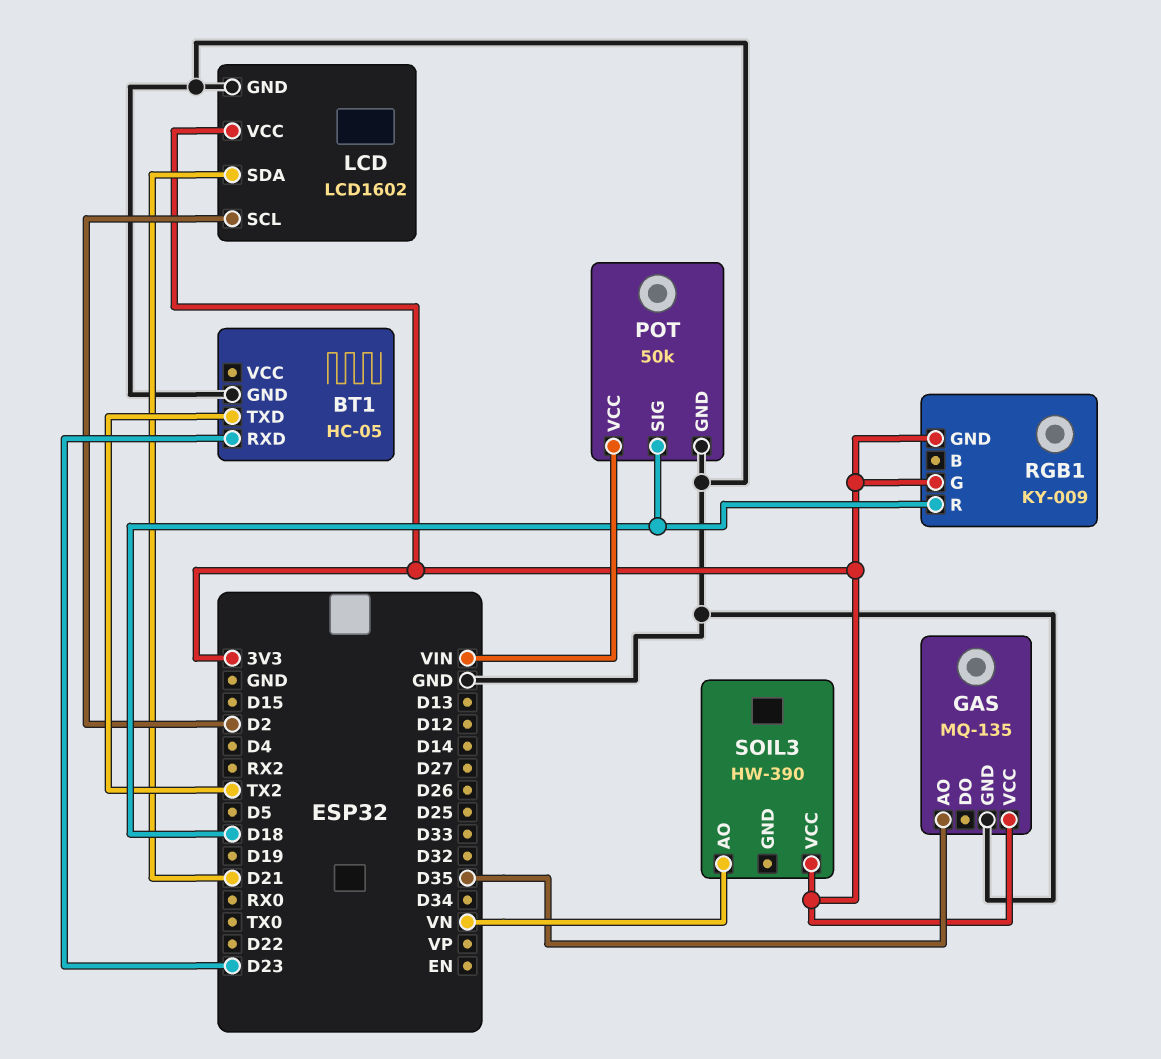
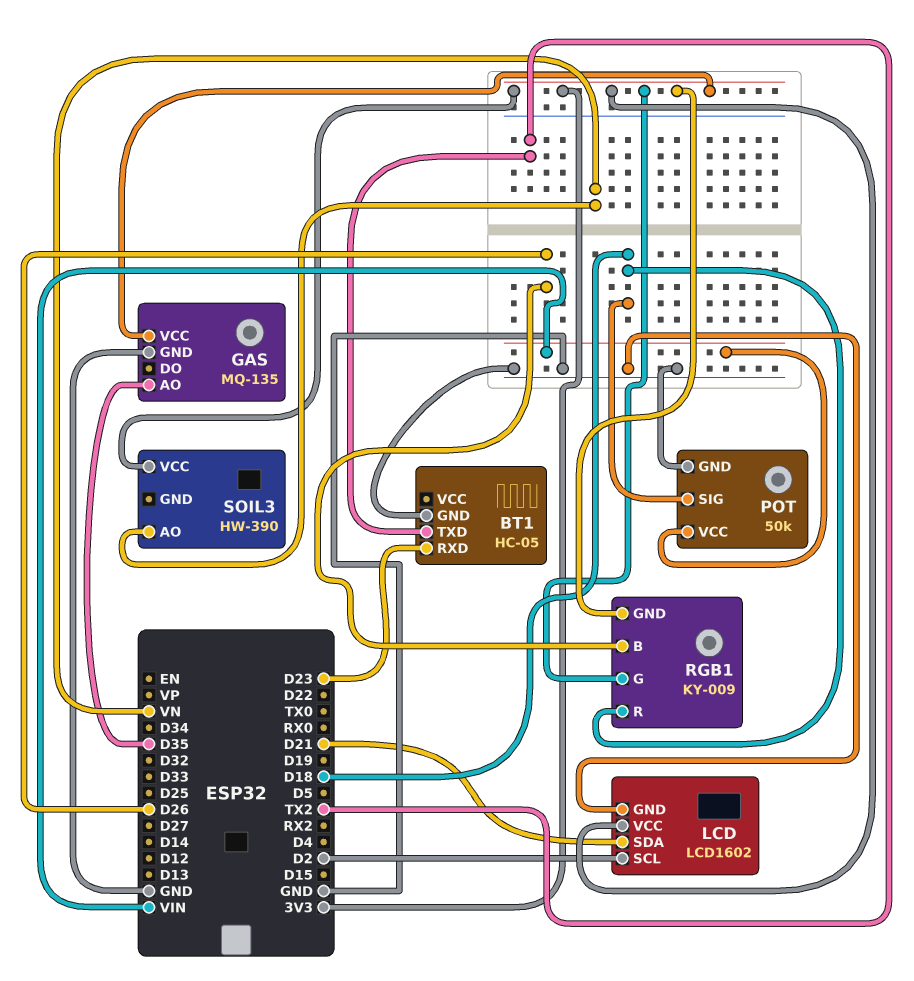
RGB1 pin B: none -> D26

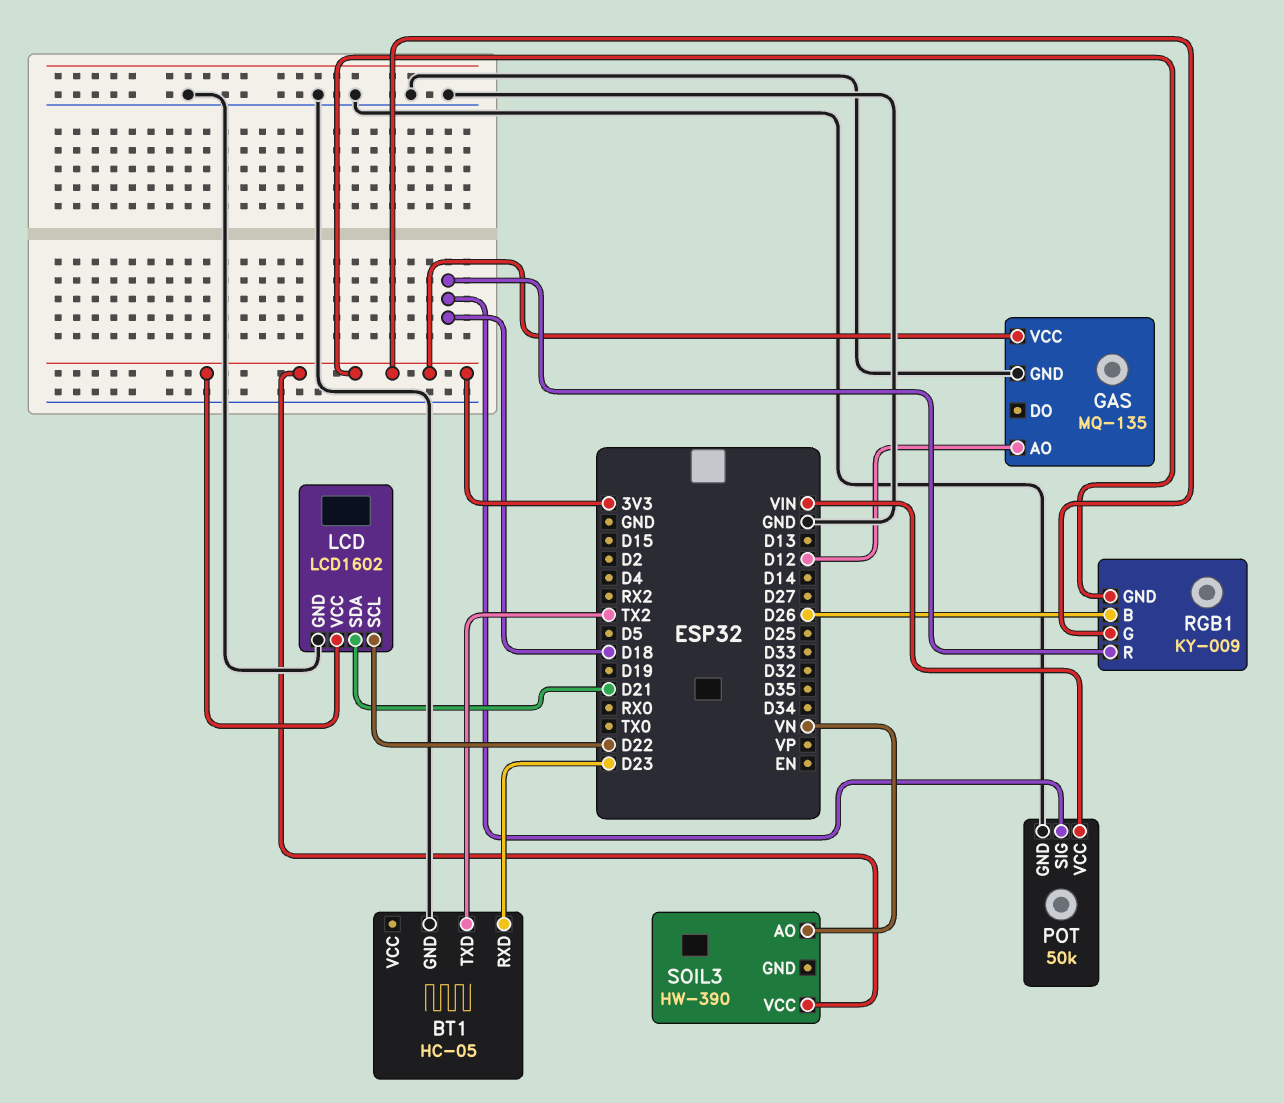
GAS pin AO: D35 -> D12
LCD pin SCL: D2 -> D22

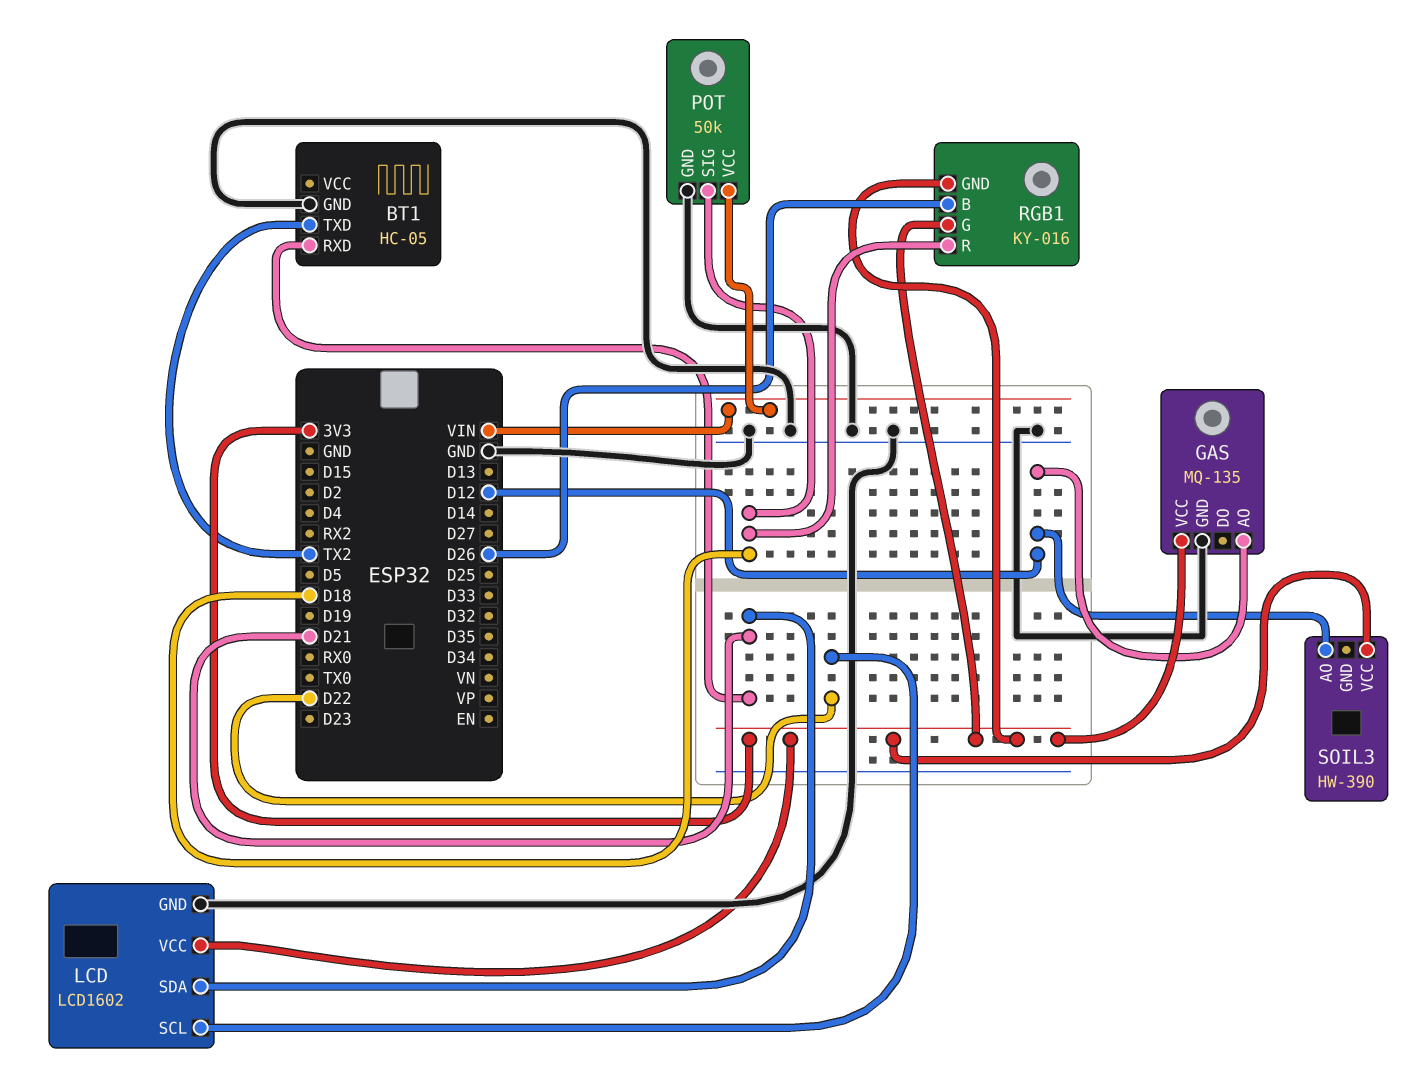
BT1 pin RXD: D23 -> D21
RGB1: KY-009 -> KY-016
SOIL3 pin AO: VN -> D12

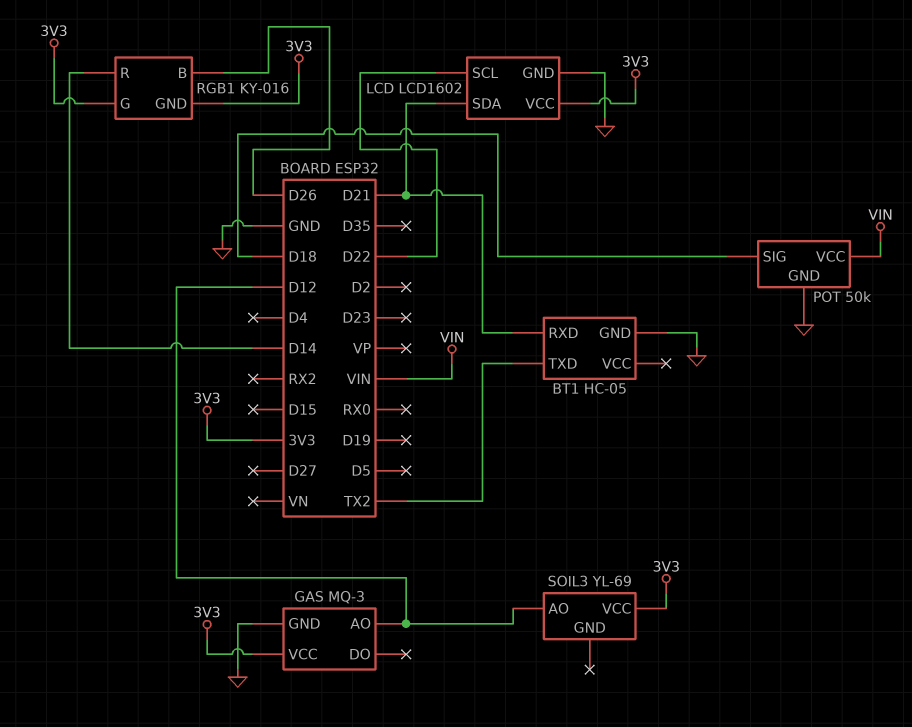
GAS: MQ-135 -> MQ-3
RGB1 pin R: D18 -> D14
SOIL3: HW-390 -> YL-69

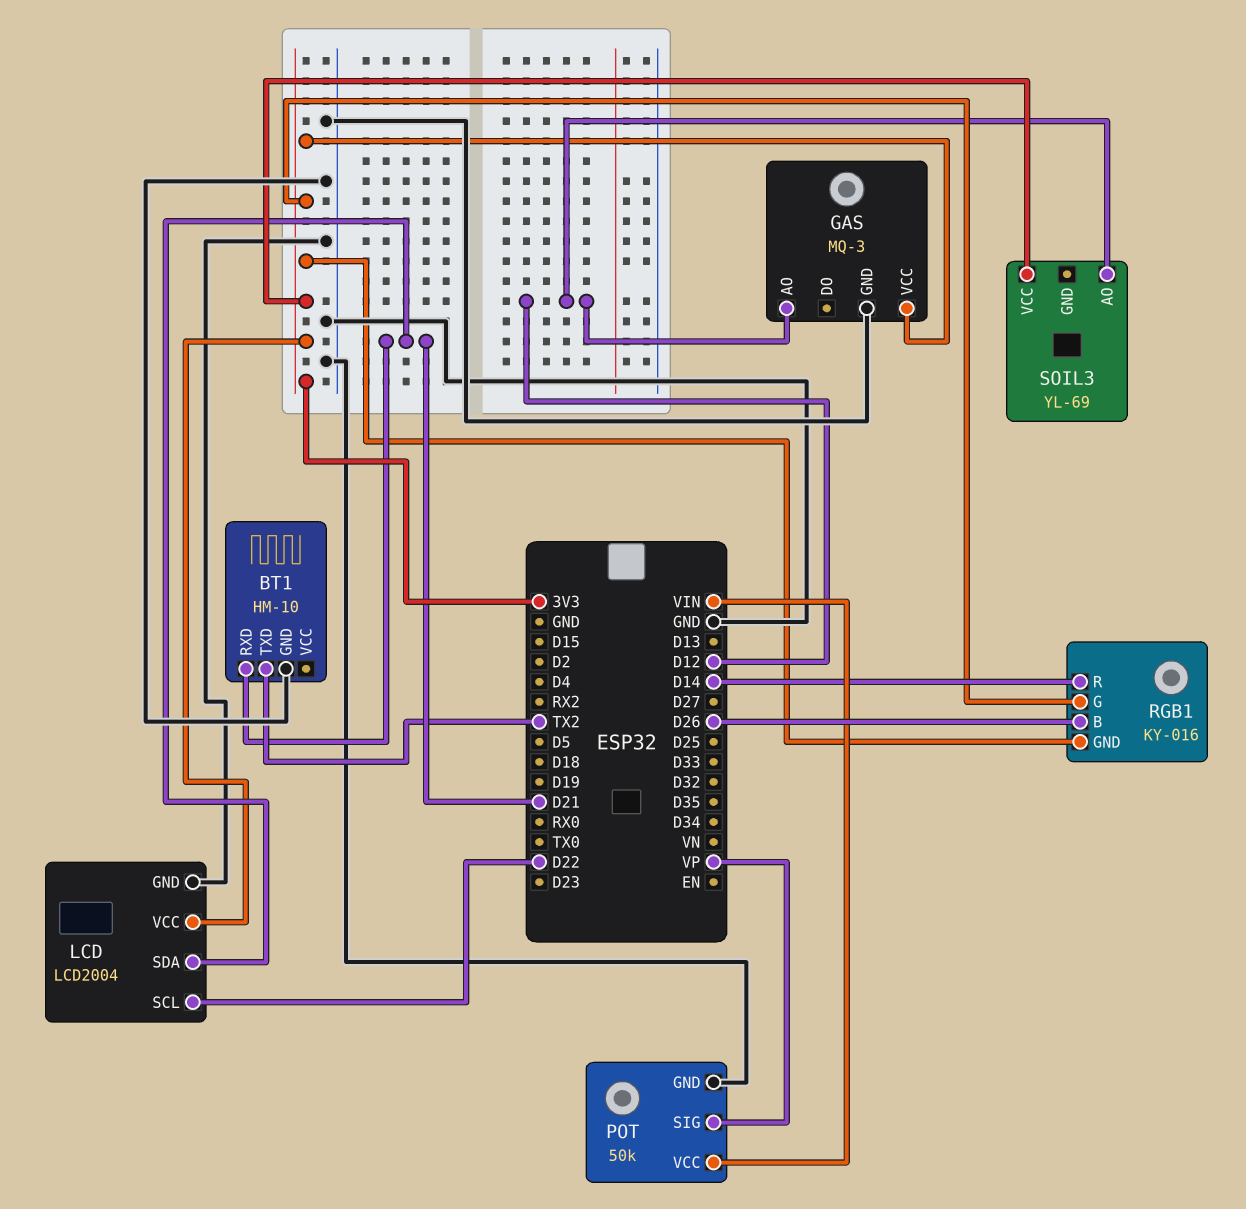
BT1: HC-05 -> HM-10
LCD: LCD1602 -> LCD2004
POT pin SIG: D18 -> VP

